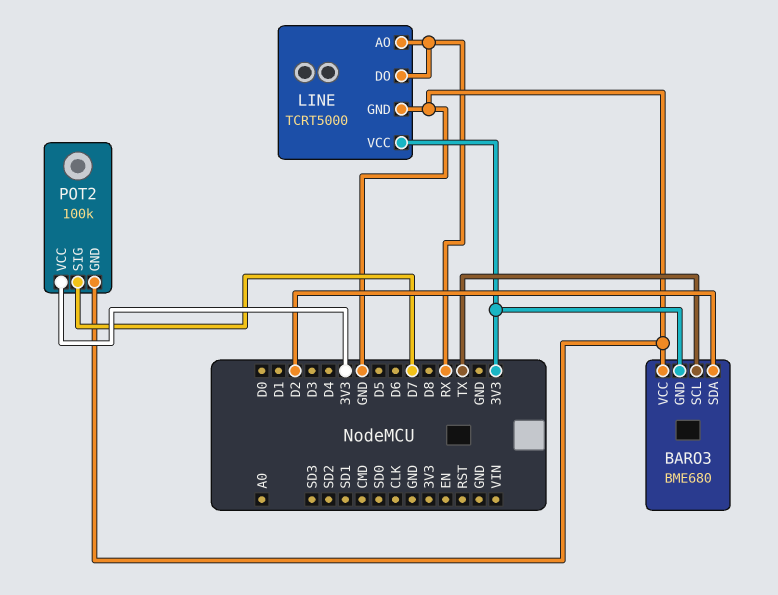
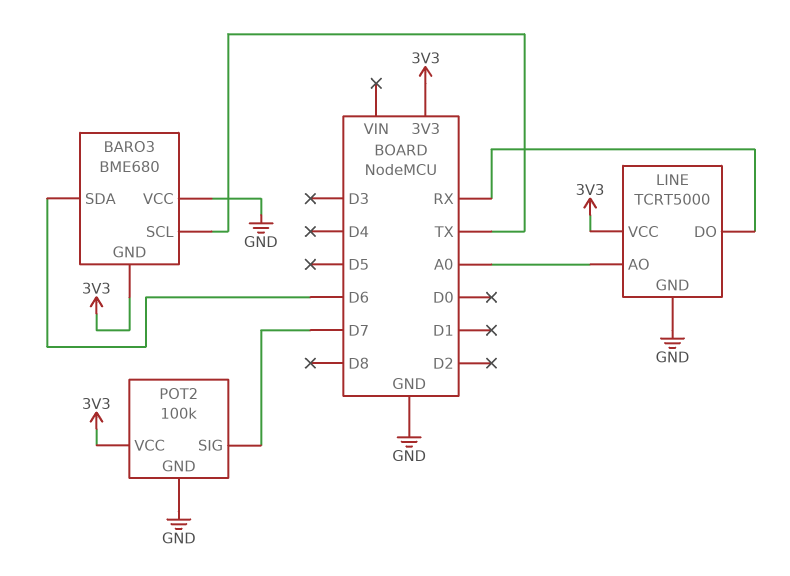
BARO3 pin SDA: D2 -> D6
LINE pin AO: RX -> A0

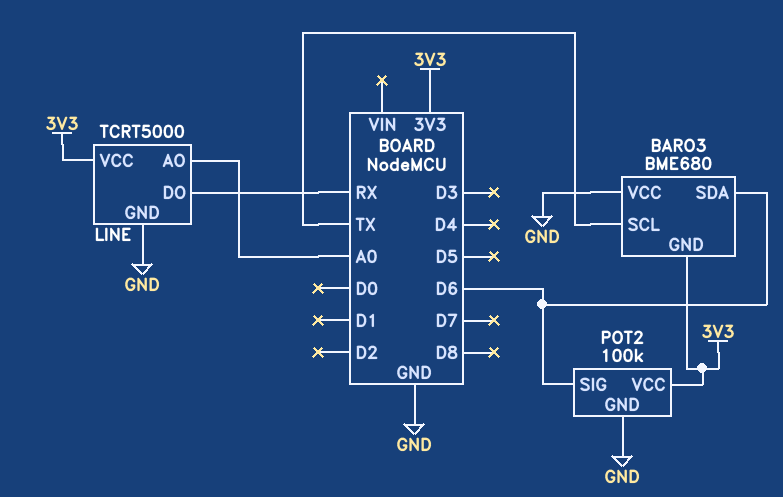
POT2 pin SIG: D7 -> D6

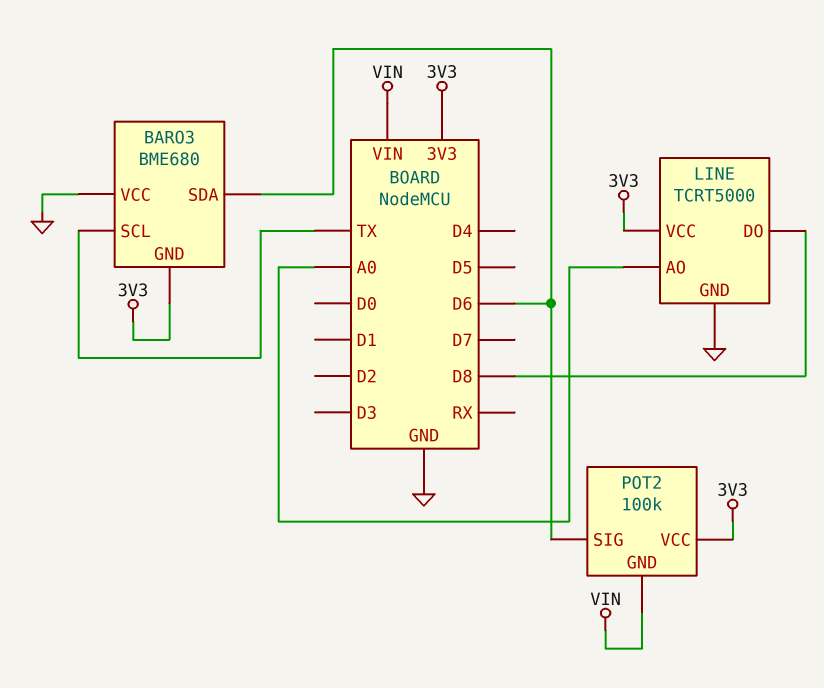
LINE pin DO: RX -> D8
POT2 pin GND: GND -> VIN

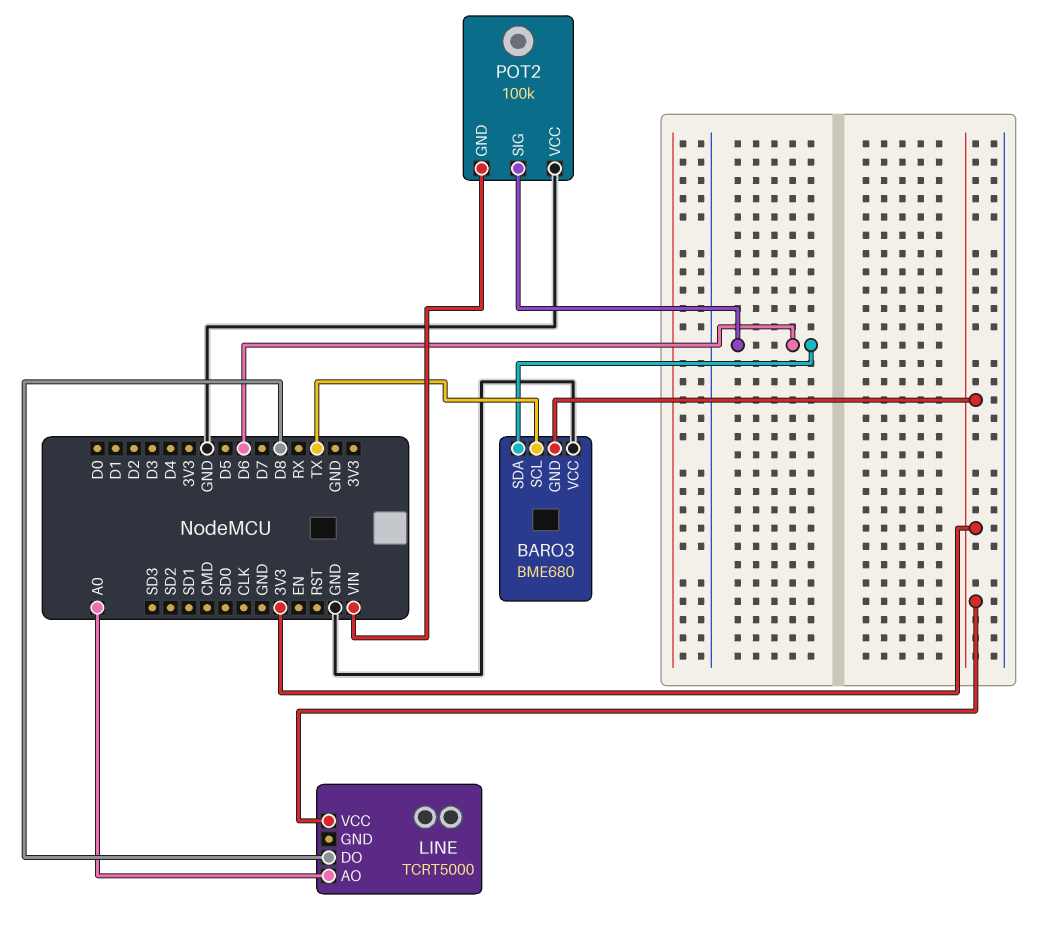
LINE pin GND: GND -> none
POT2 pin VCC: 3V3 -> GND

